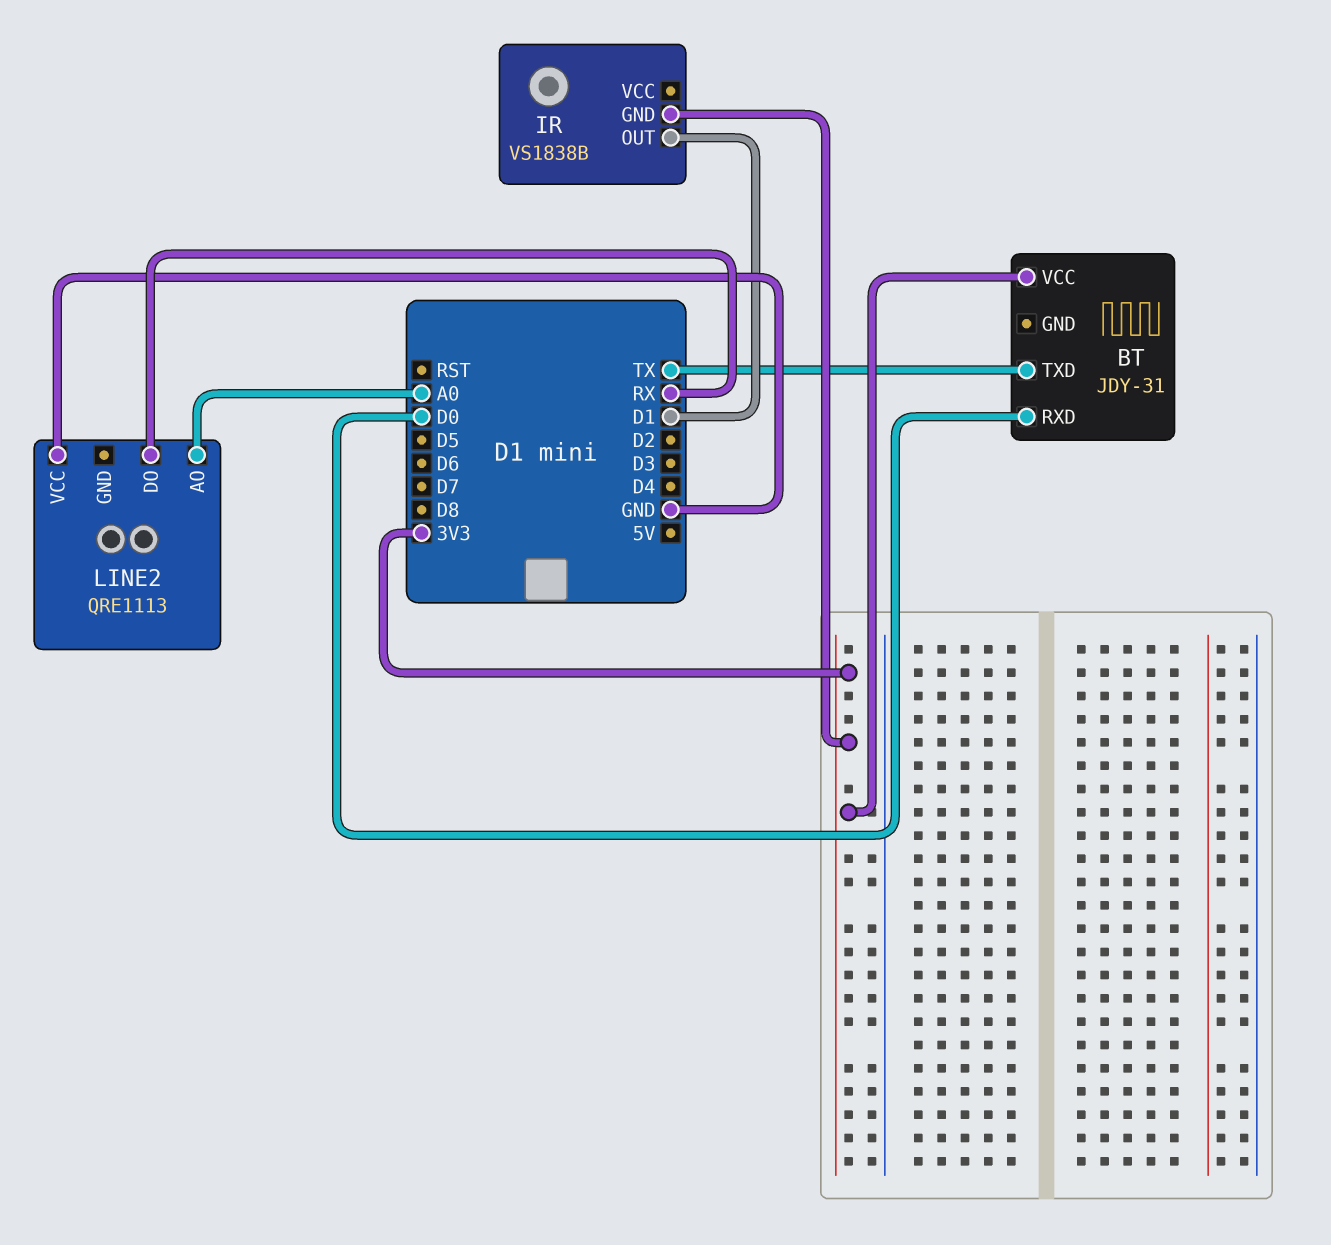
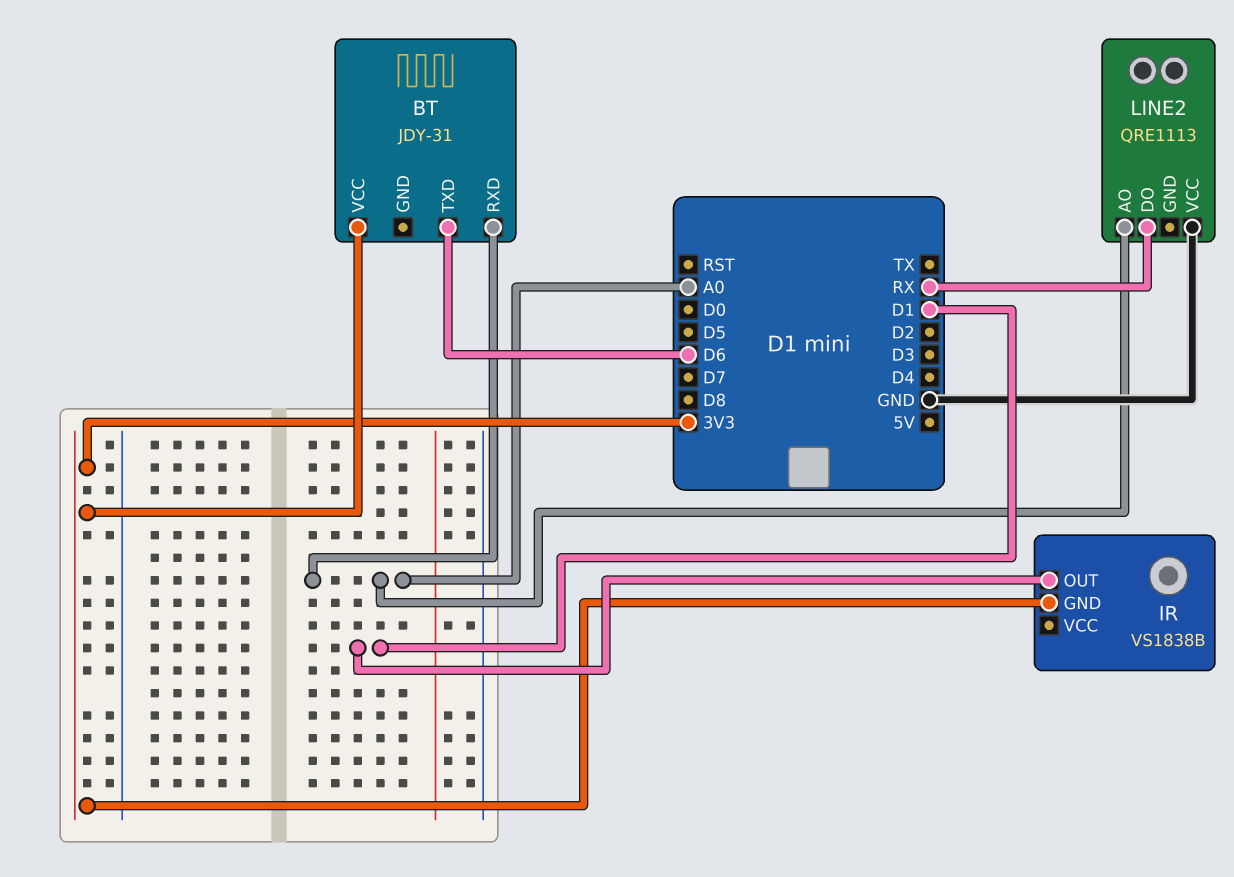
BT pin RXD: D0 -> A0
BT pin TXD: TX -> D6

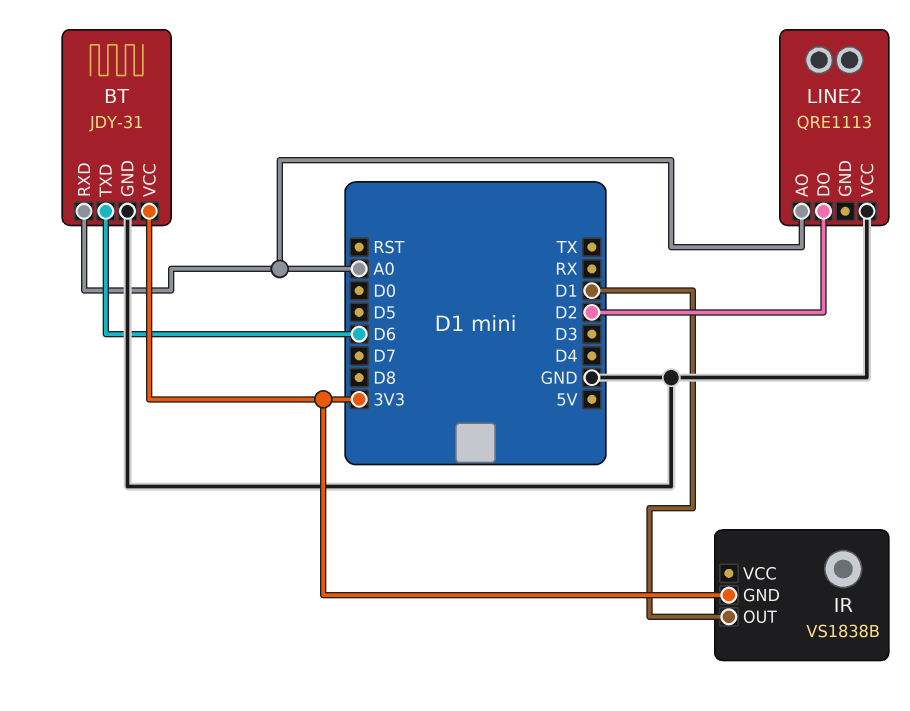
BT pin GND: none -> GND
LINE2 pin DO: RX -> D2

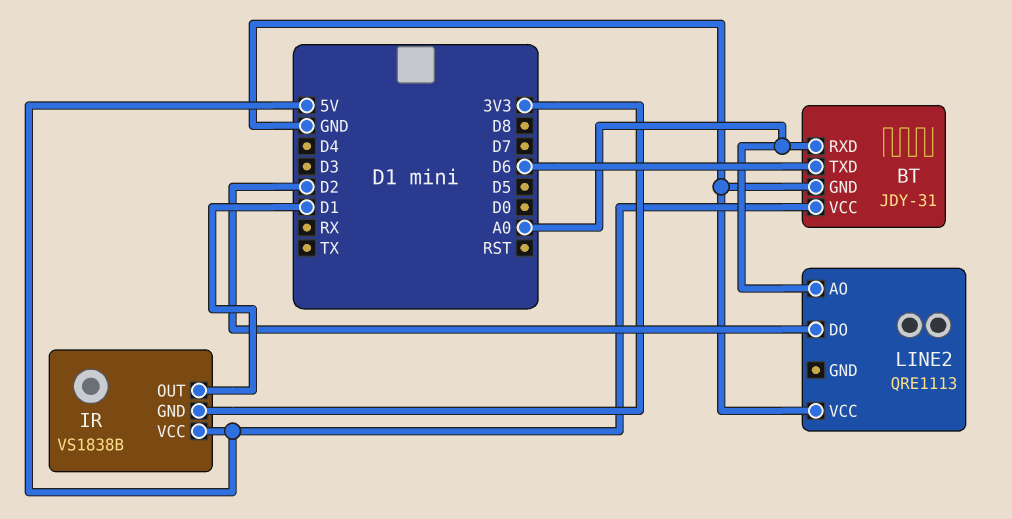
BT pin VCC: 3V3 -> 5V
IR pin VCC: none -> 5V

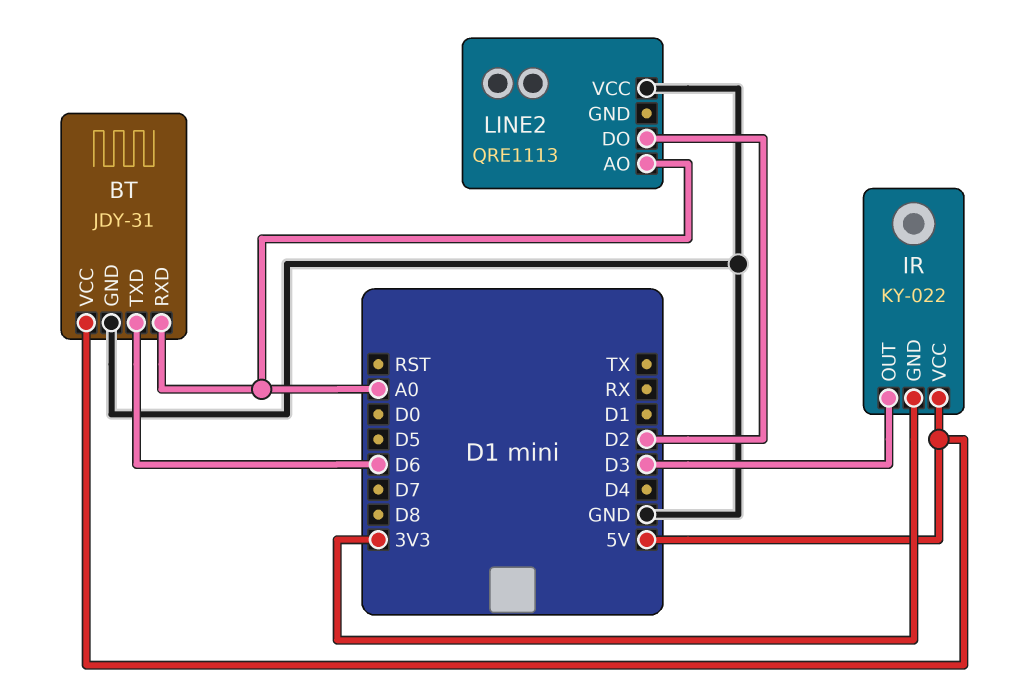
IR: VS1838B -> KY-022
IR pin OUT: D1 -> D3

